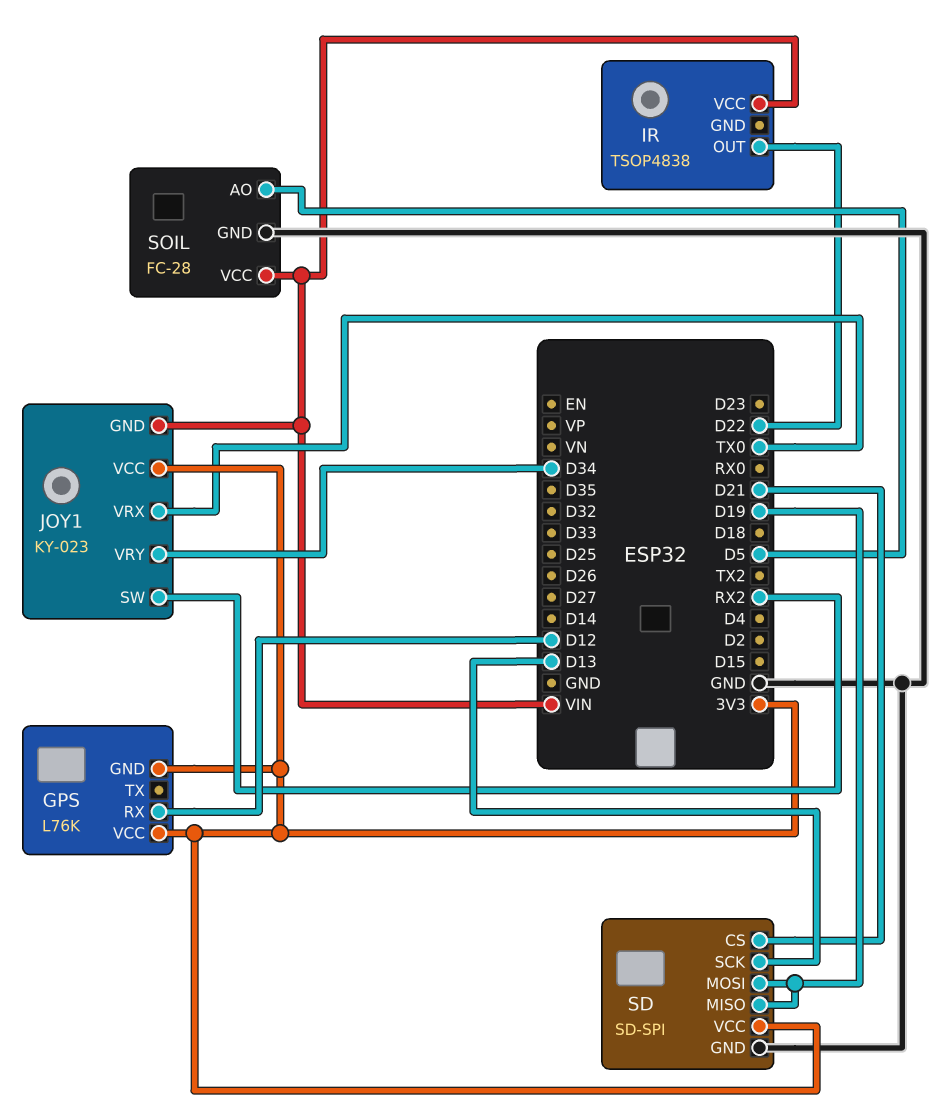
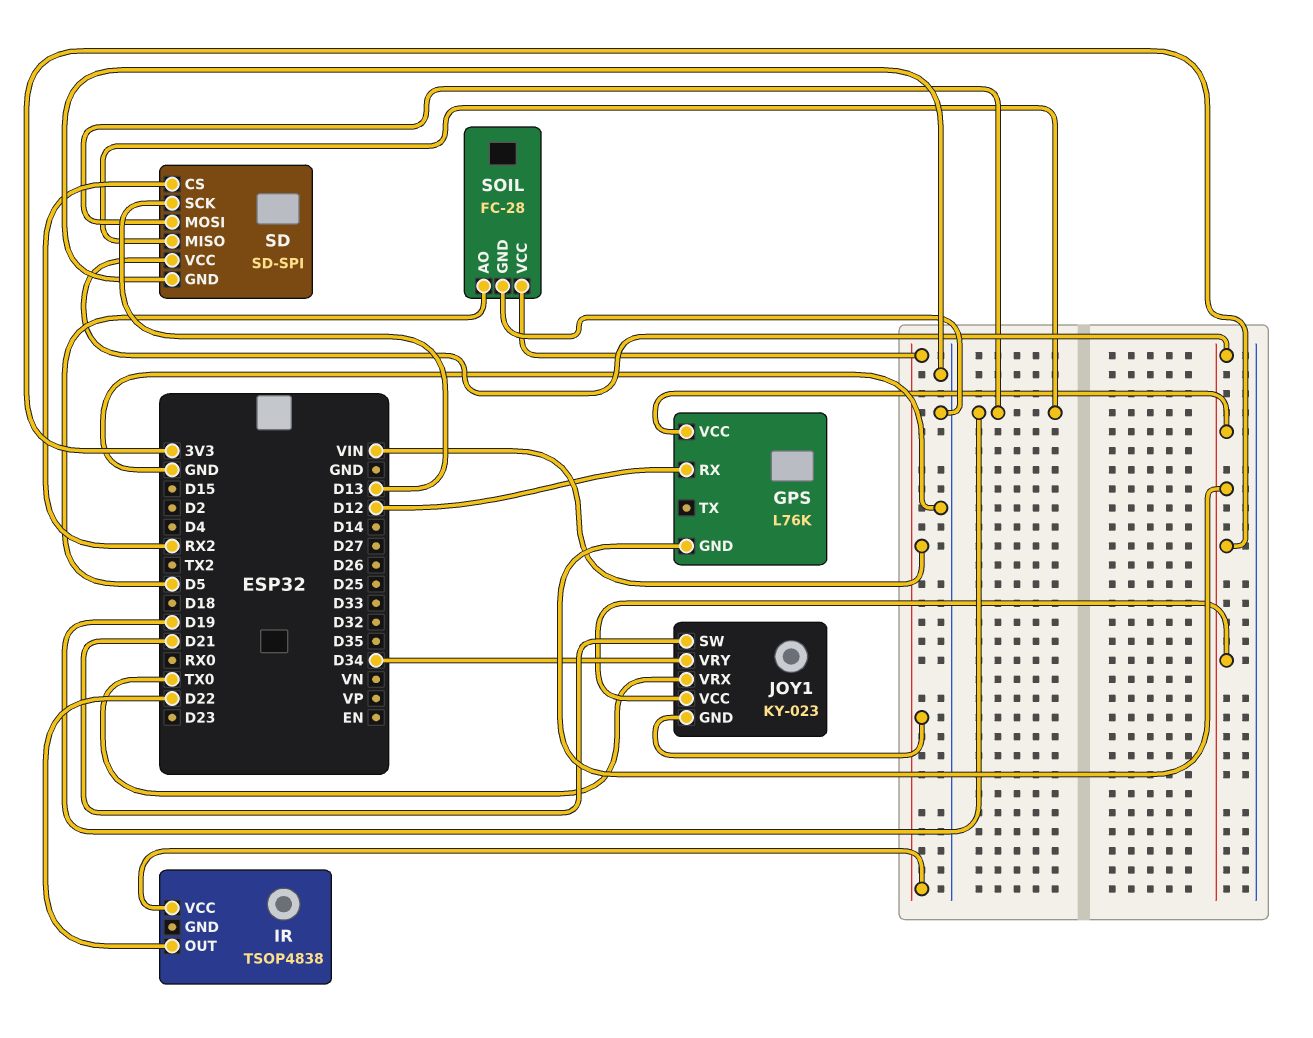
JOY1 pin SW: RX2 -> D21
SD pin CS: D21 -> RX2

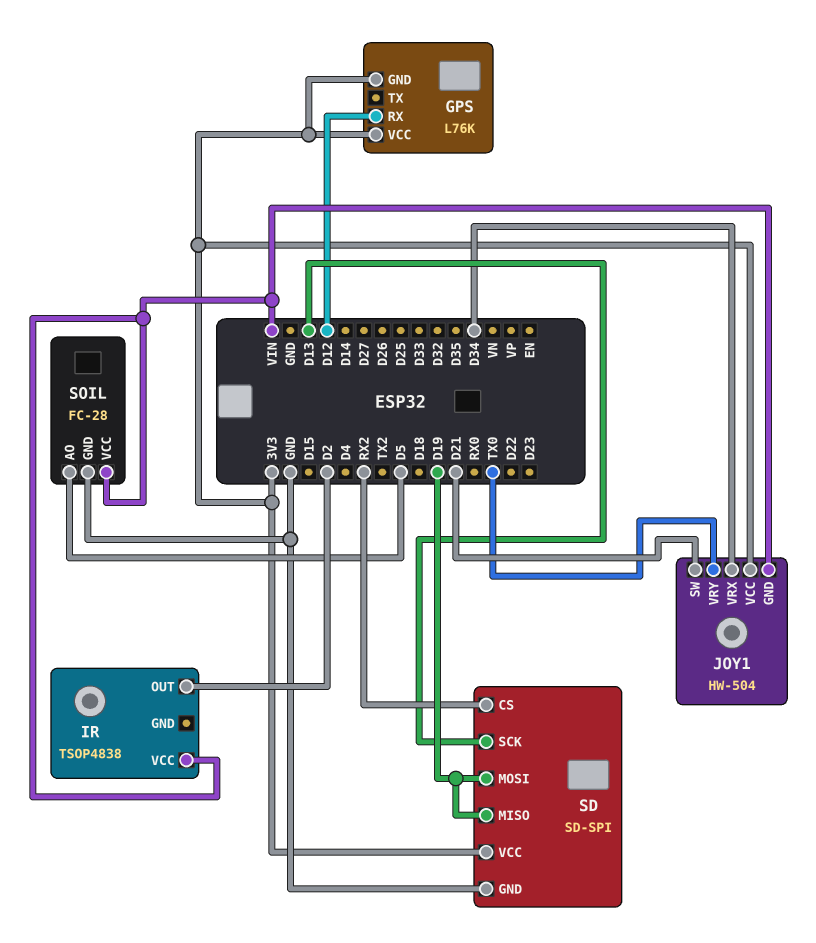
IR pin OUT: D22 -> D2
JOY1: KY-023 -> HW-504
JOY1 pin VRX: TX0 -> D34
JOY1 pin VRY: D34 -> TX0

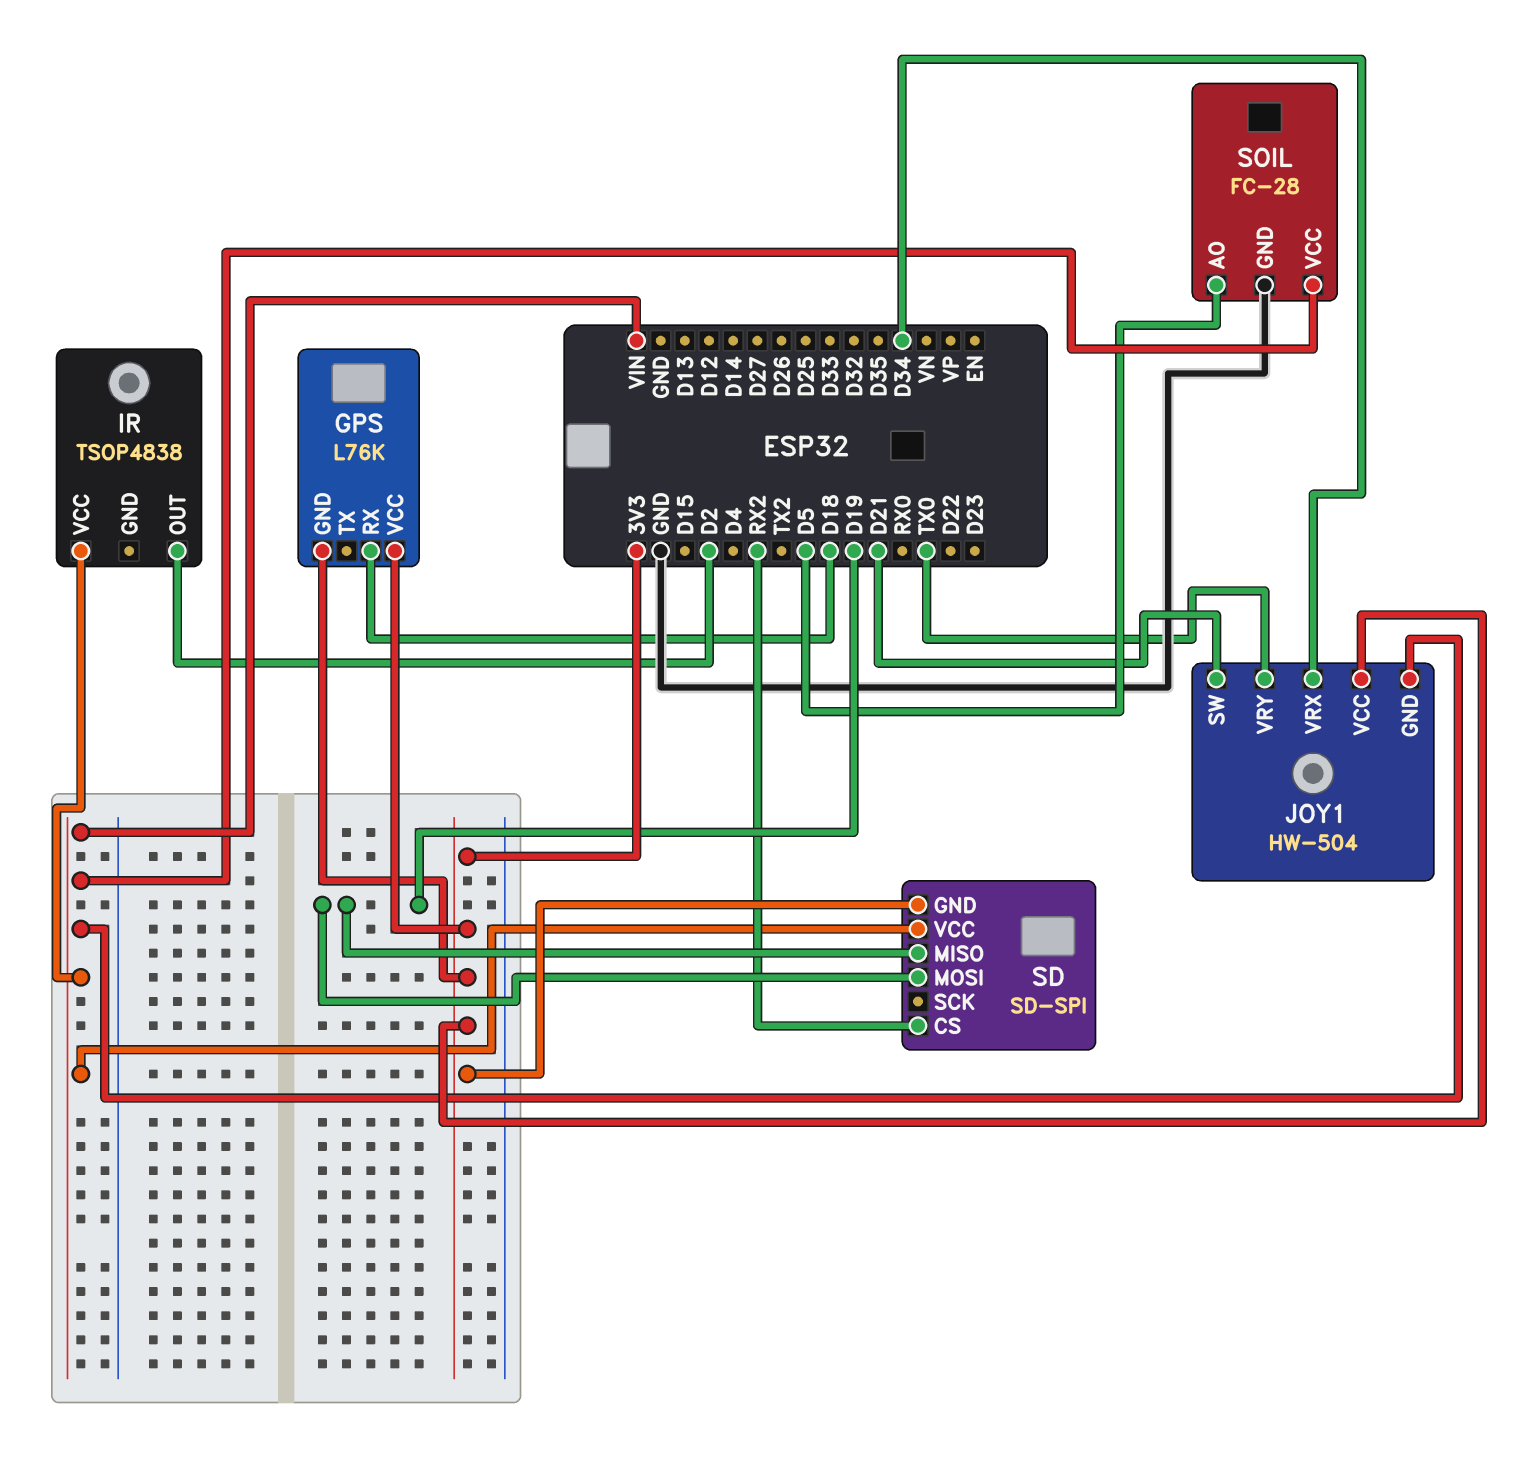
GPS pin RX: D12 -> D18
SD pin GND: GND -> 3V3
SD pin SCK: D13 -> none
SD pin VCC: 3V3 -> VIN

